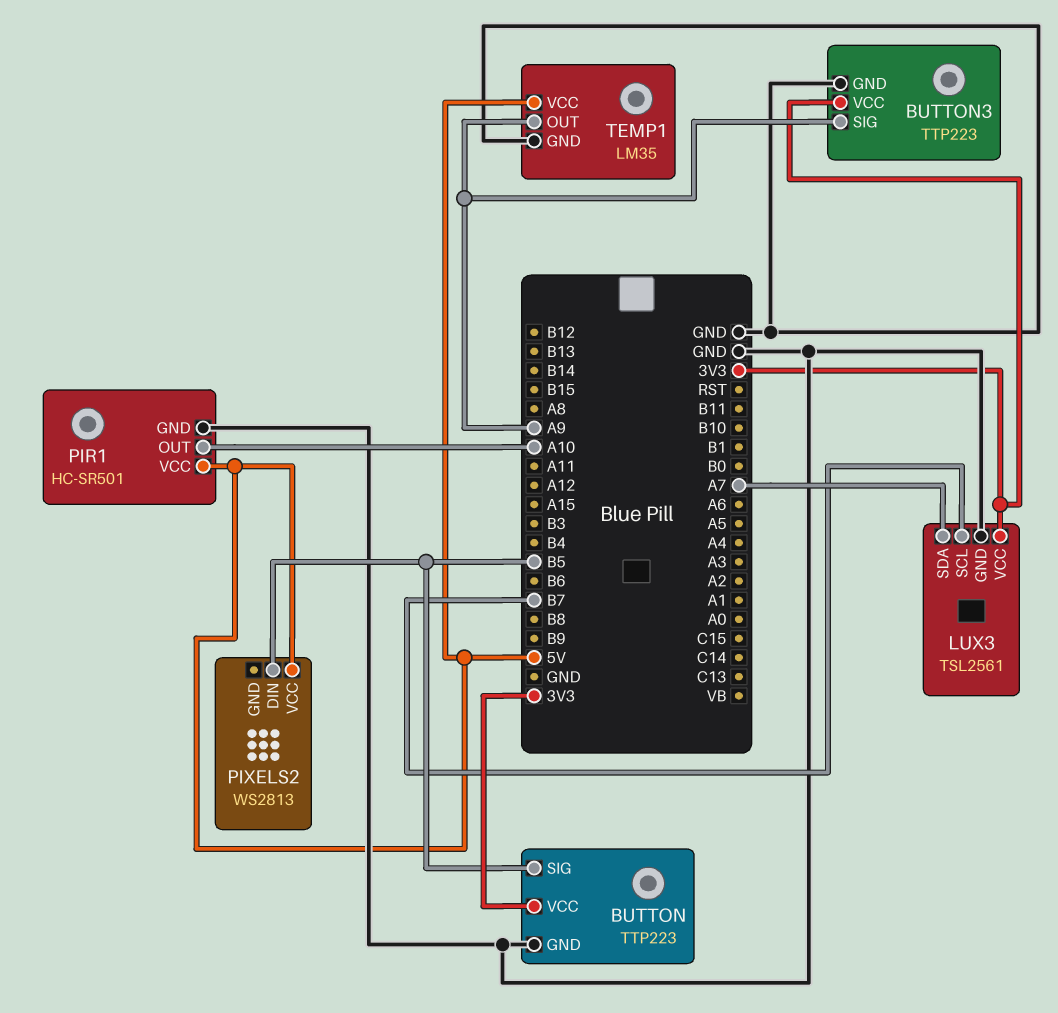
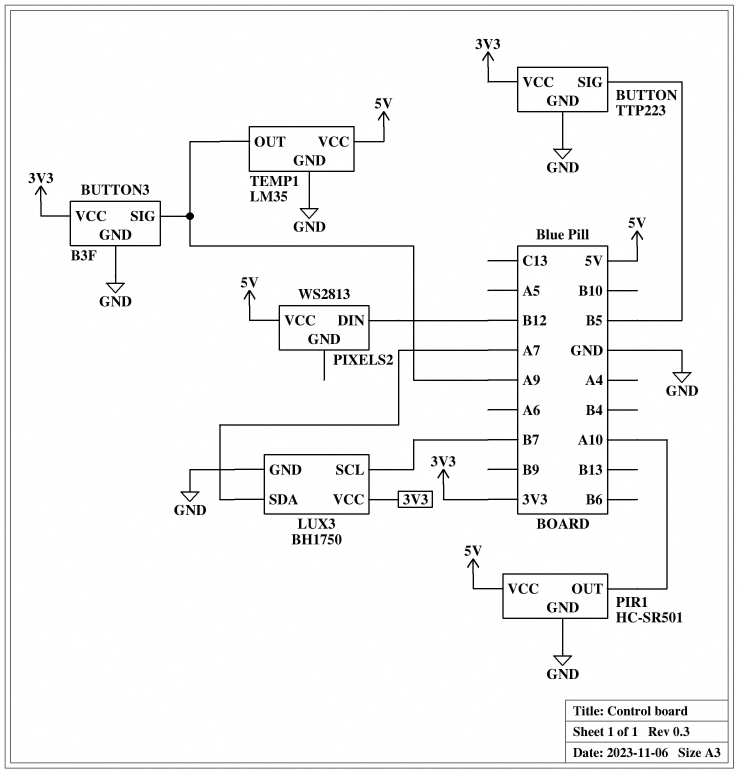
BUTTON3: TTP223 -> B3F
LUX3: TSL2561 -> BH1750
PIXELS2 pin DIN: B5 -> B12

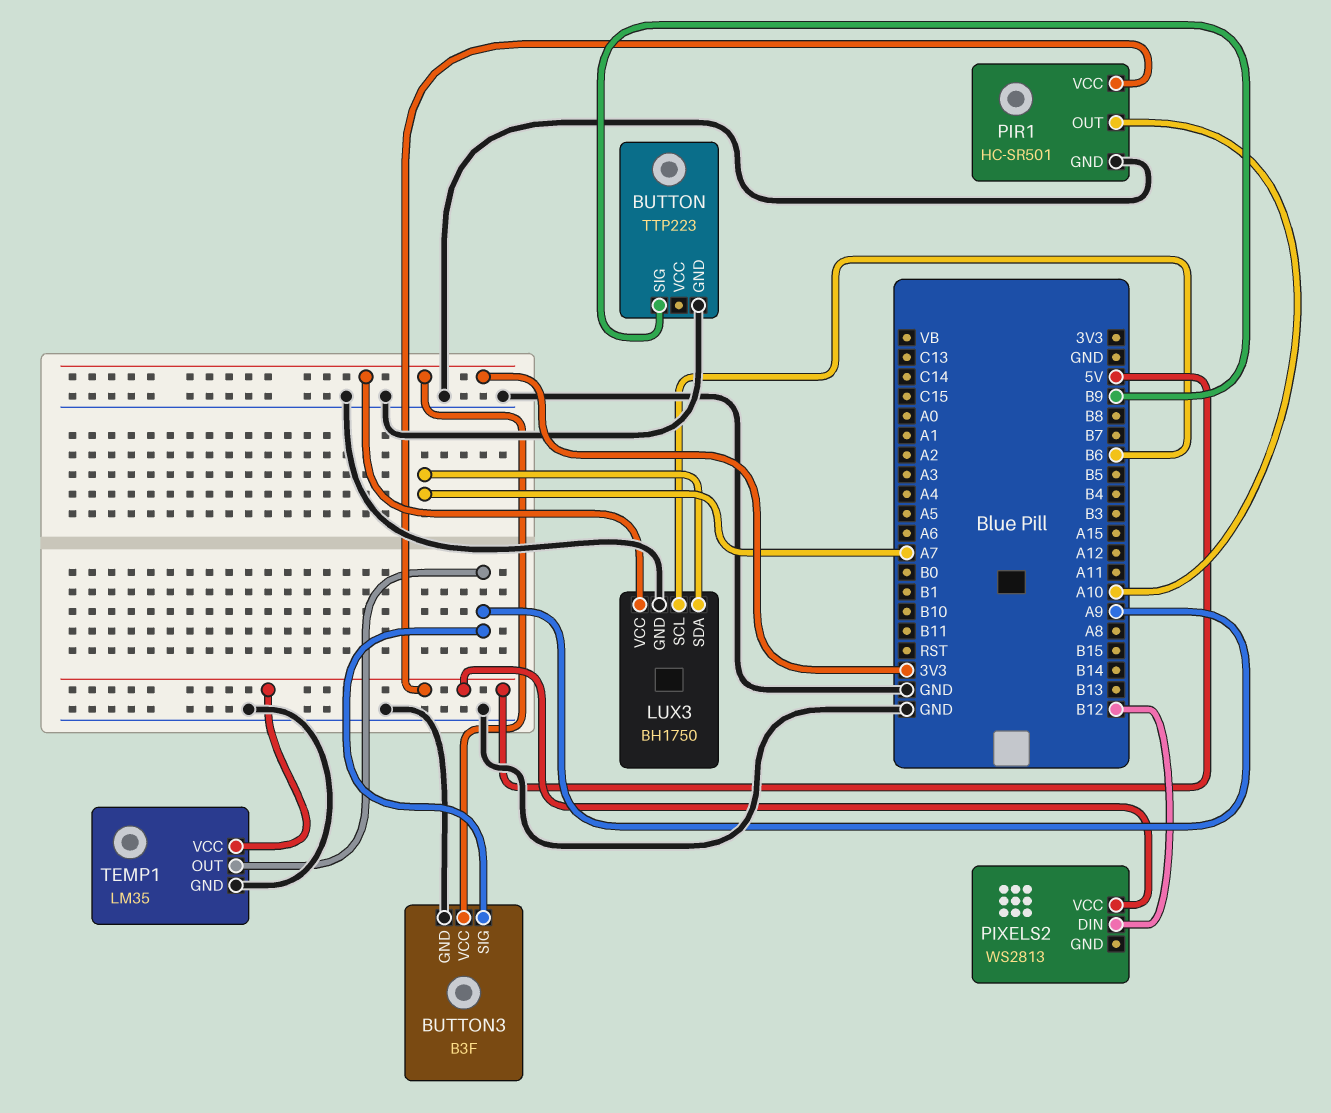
BUTTON pin SIG: B5 -> B9
BUTTON pin VCC: 3V3 -> none
LUX3 pin SCL: B7 -> B6

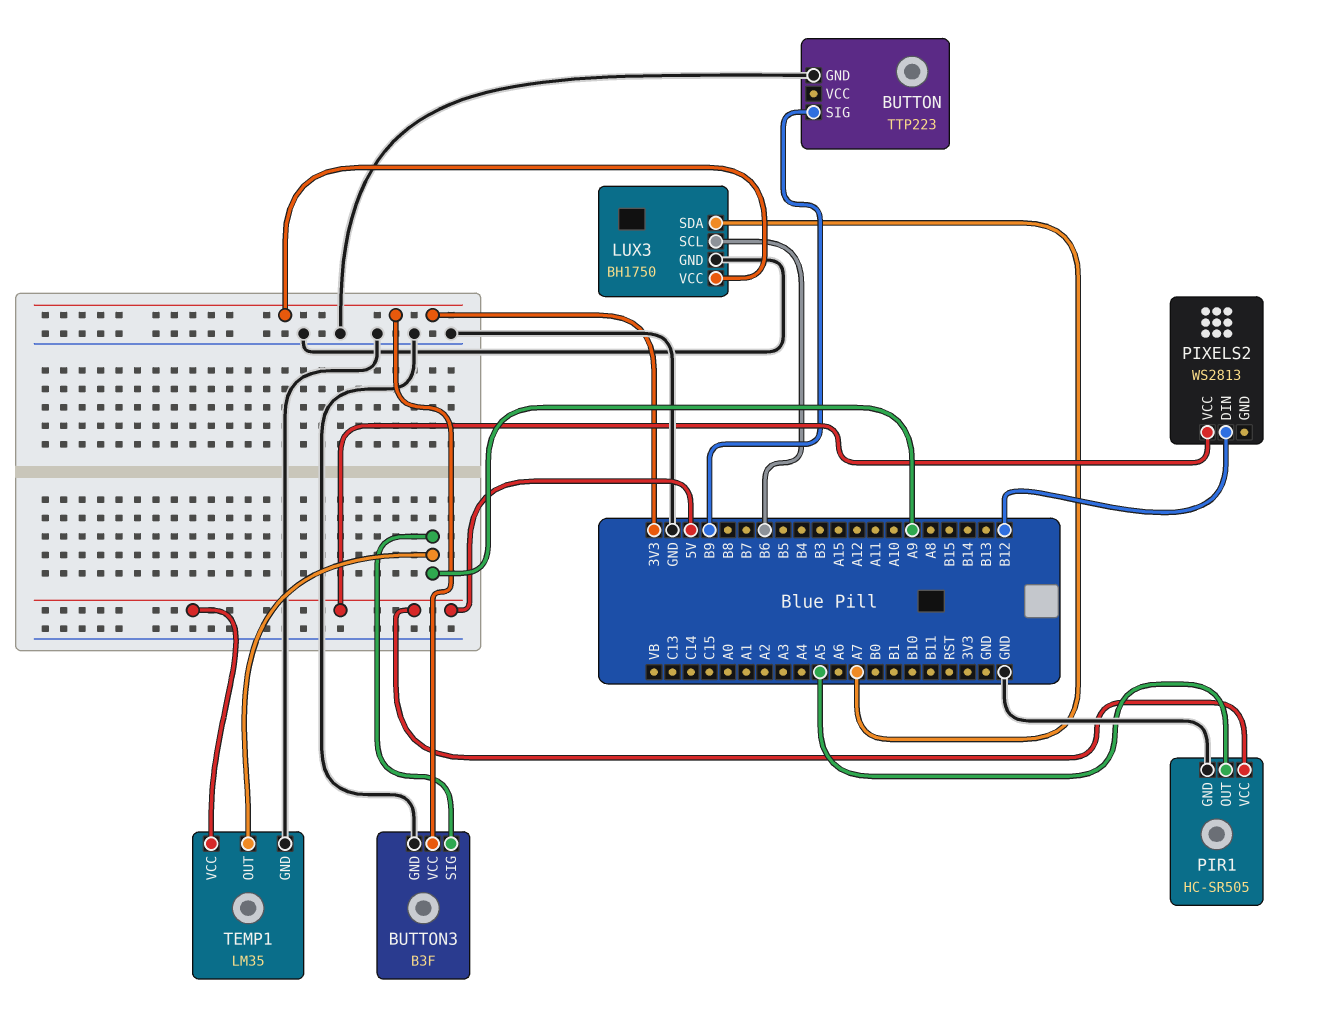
PIR1: HC-SR501 -> HC-SR505
PIR1 pin OUT: A10 -> A5

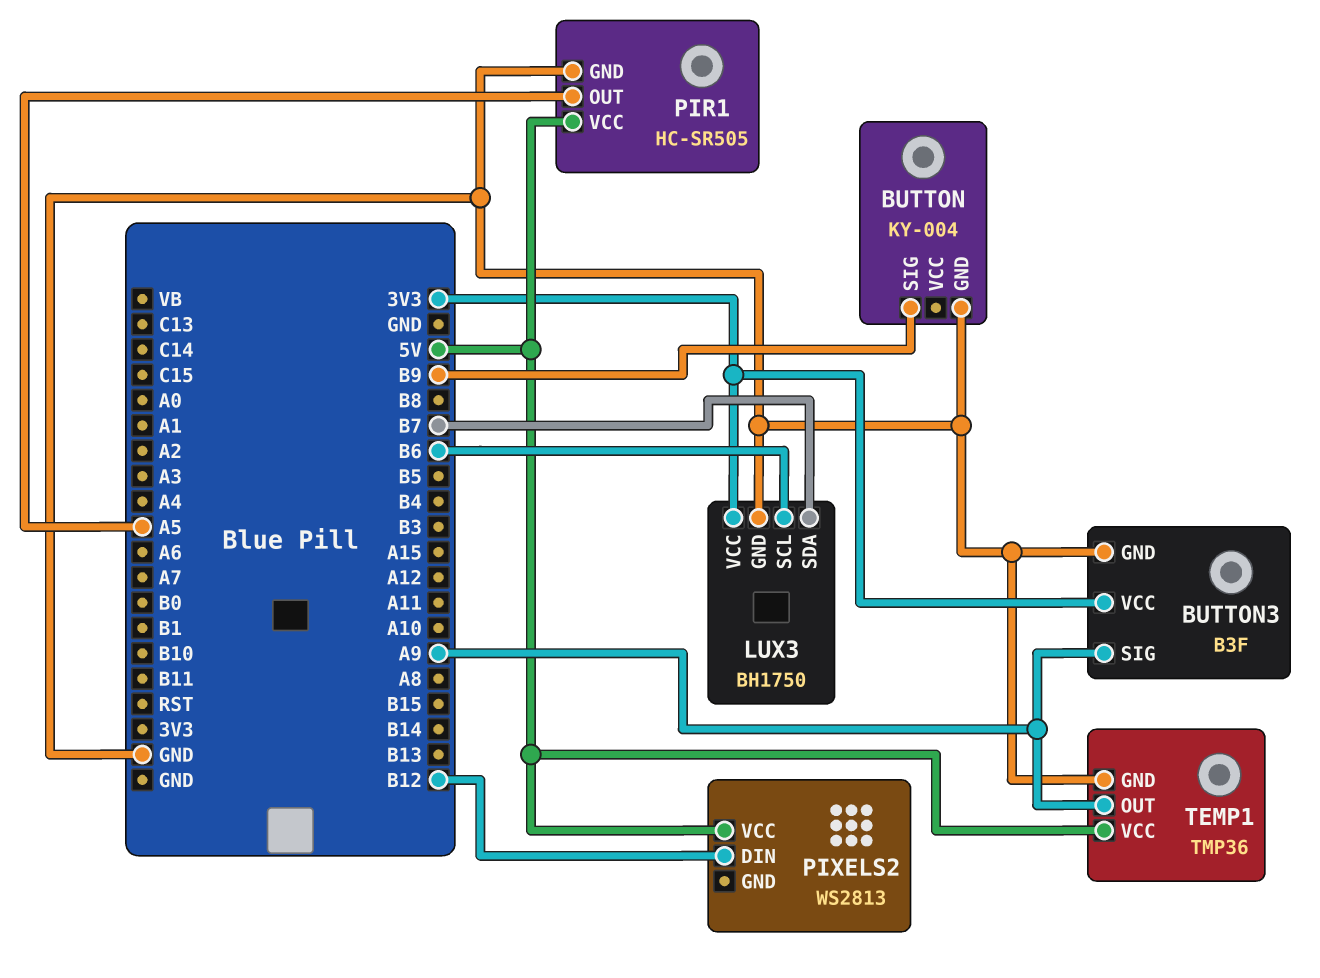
BUTTON: TTP223 -> KY-004
LUX3 pin SDA: A7 -> B7
TEMP1: LM35 -> TMP36

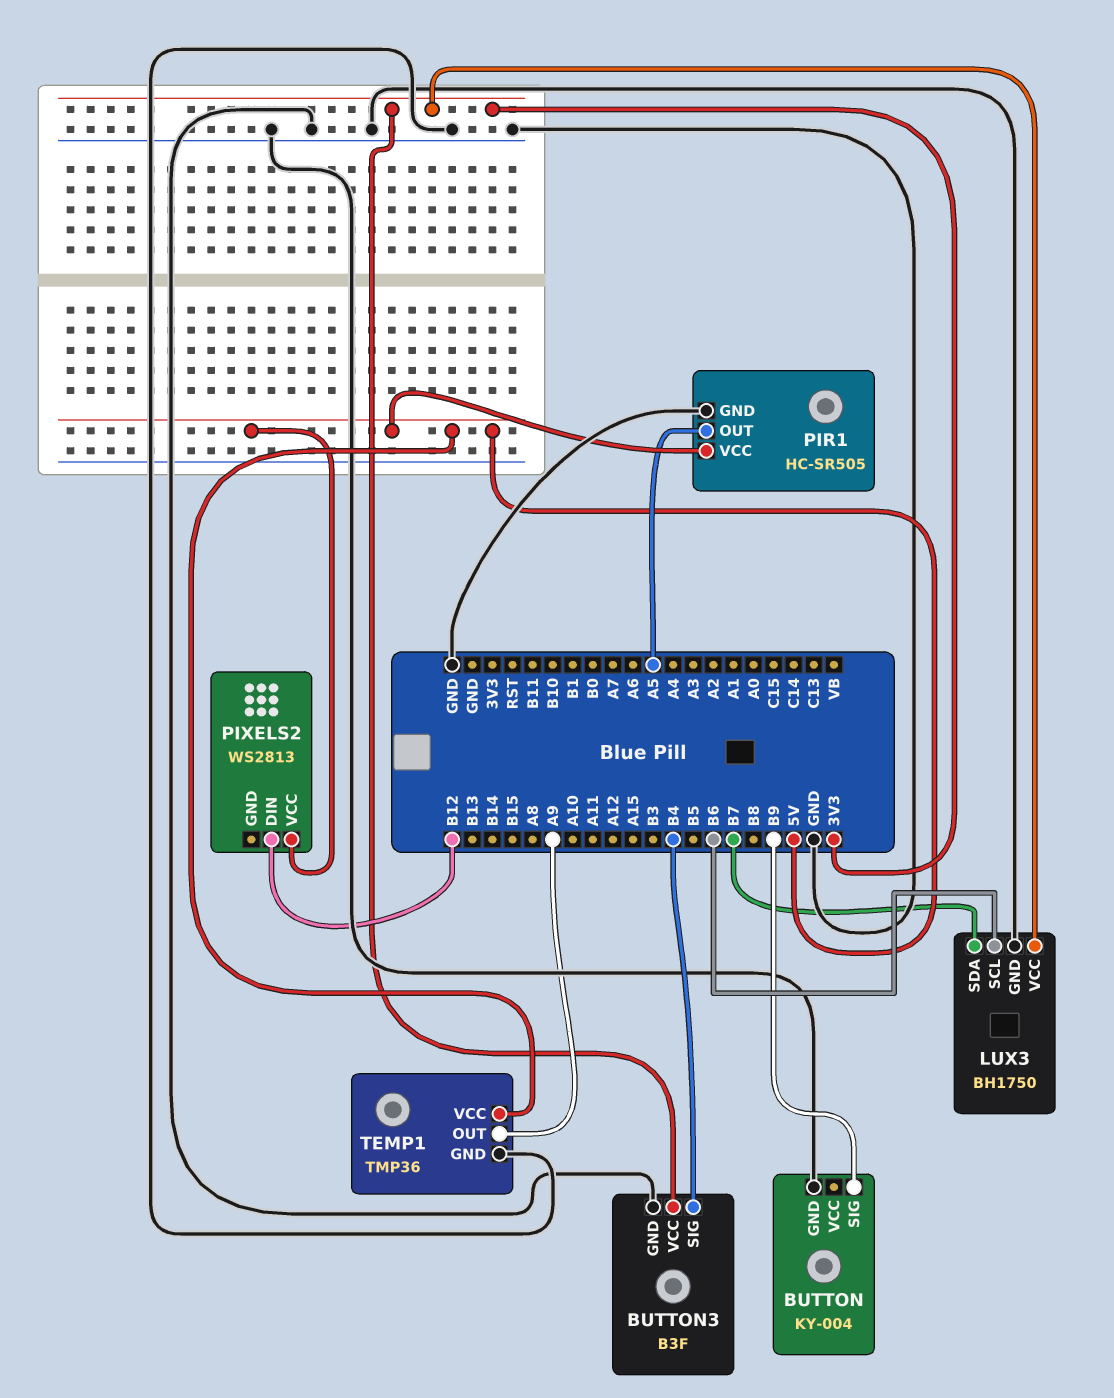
BUTTON3 pin SIG: A9 -> B4

